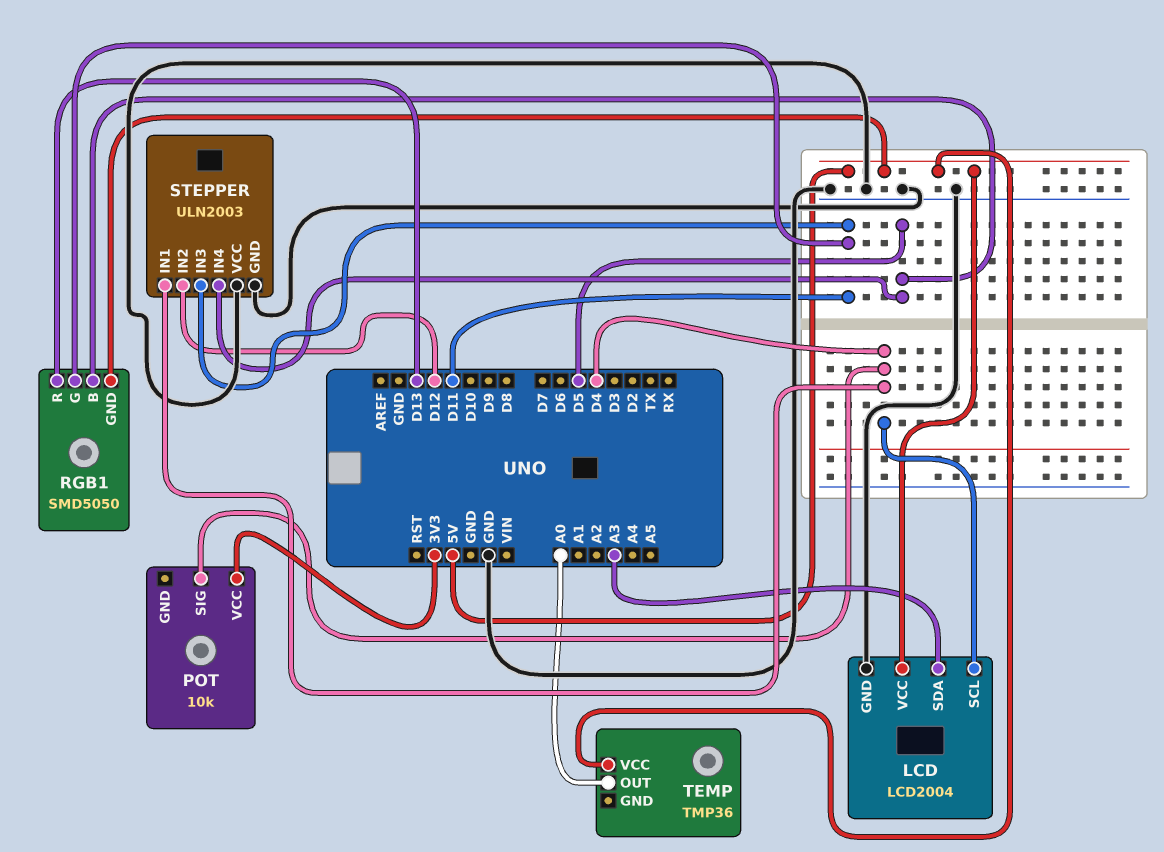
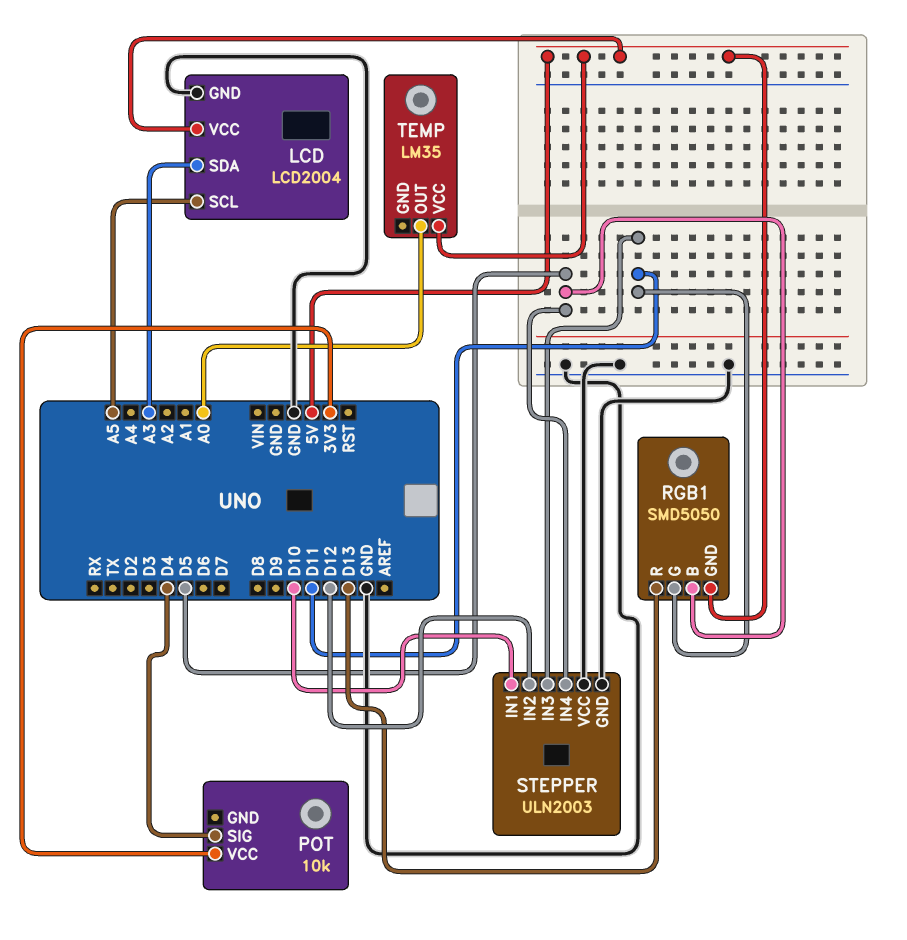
LCD pin SCL: D4 -> A5
STEPPER pin IN1: D4 -> D10
TEMP: TMP36 -> LM35

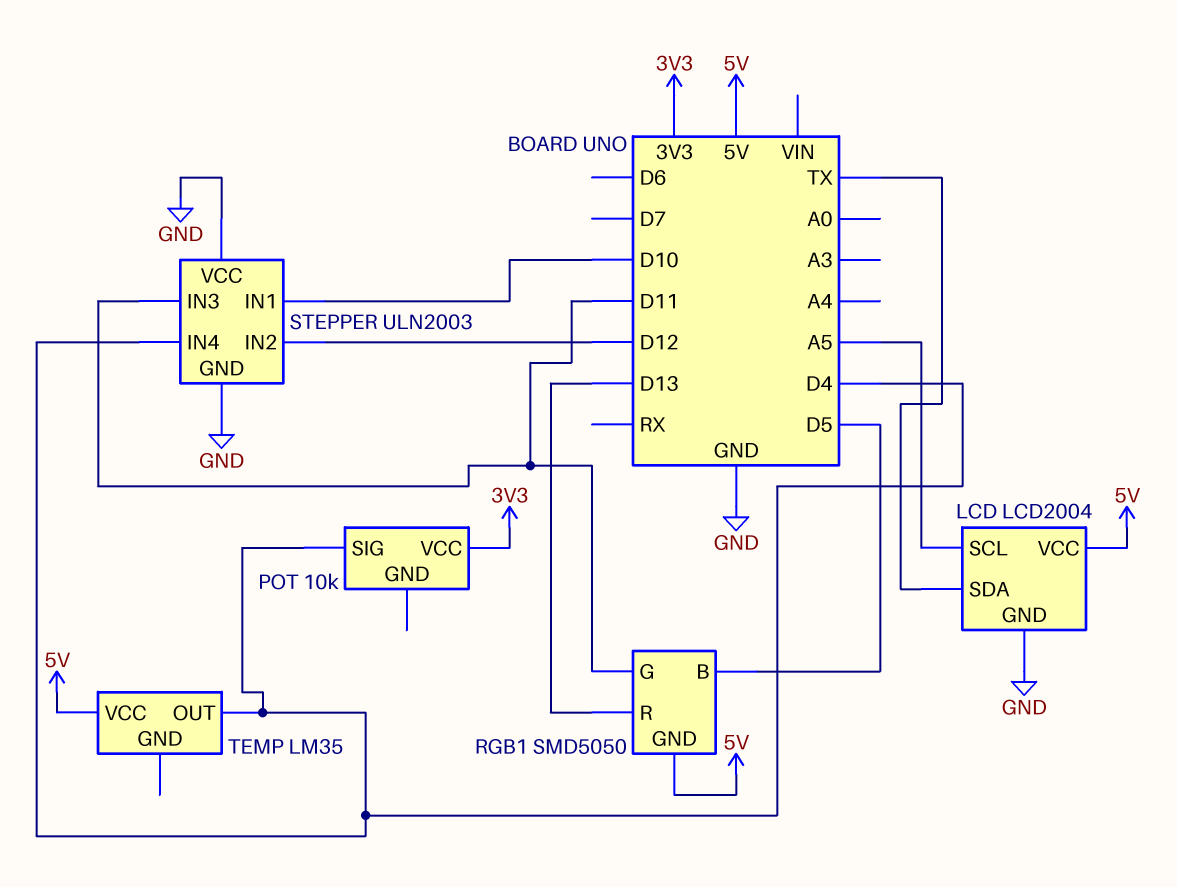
LCD pin SDA: A3 -> TX
STEPPER pin IN4: D5 -> D4
TEMP pin OUT: A0 -> D4

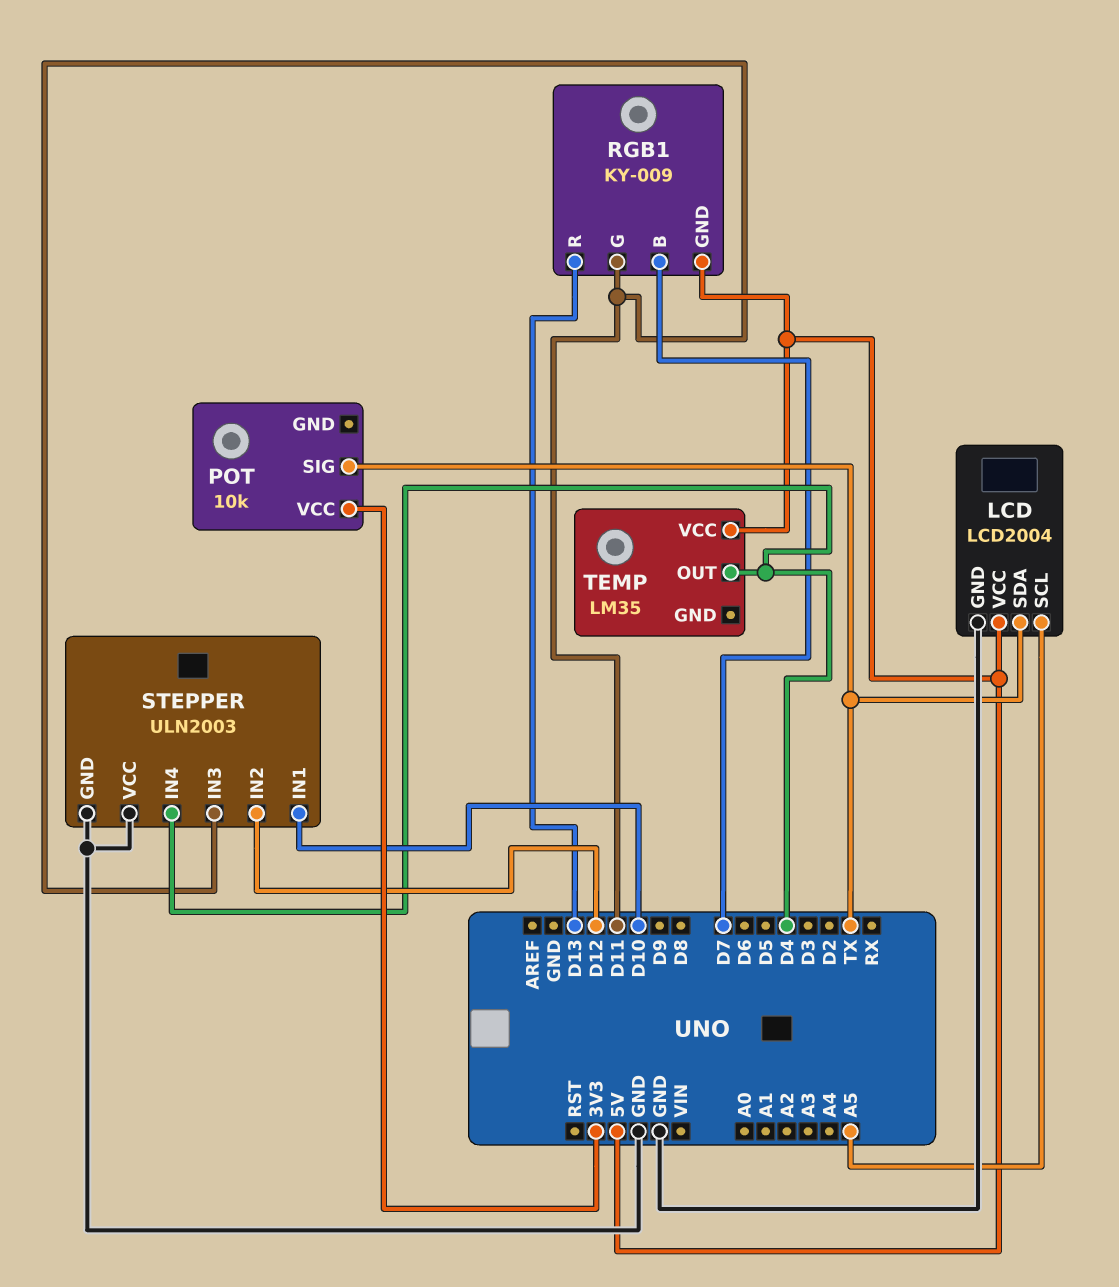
POT pin SIG: D4 -> TX
RGB1: SMD5050 -> KY-009
RGB1 pin B: D5 -> D7

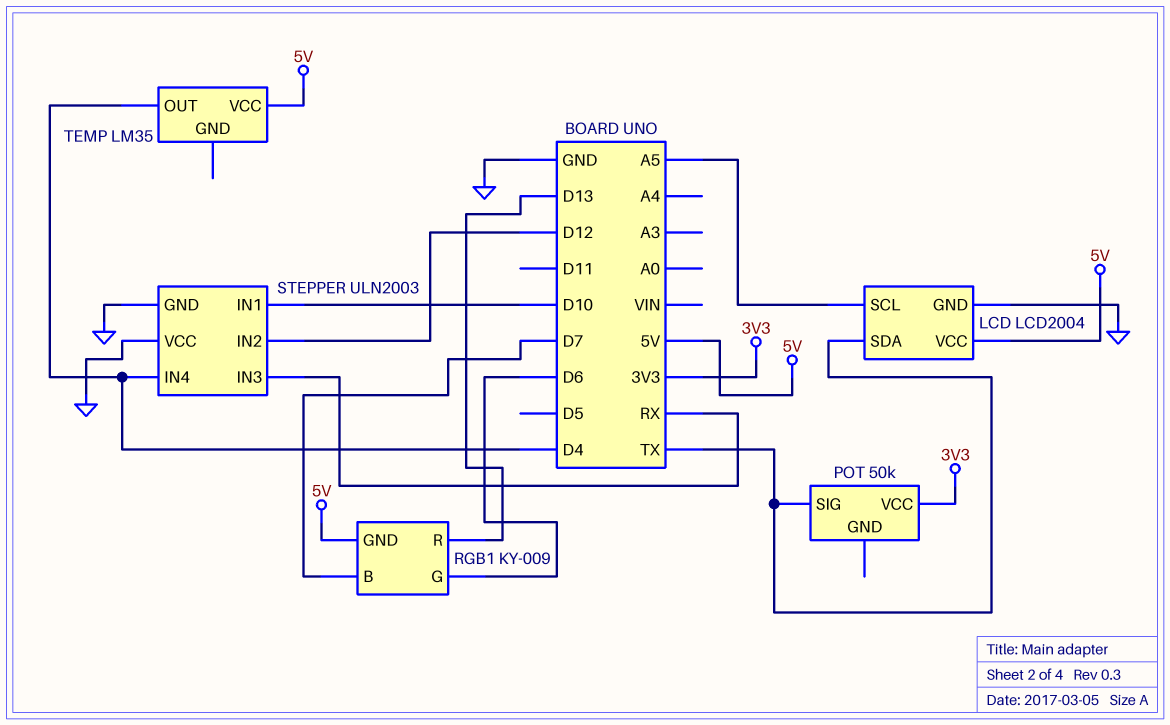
POT: 10k -> 50k
RGB1 pin G: D11 -> D6
STEPPER pin IN3: D11 -> RX

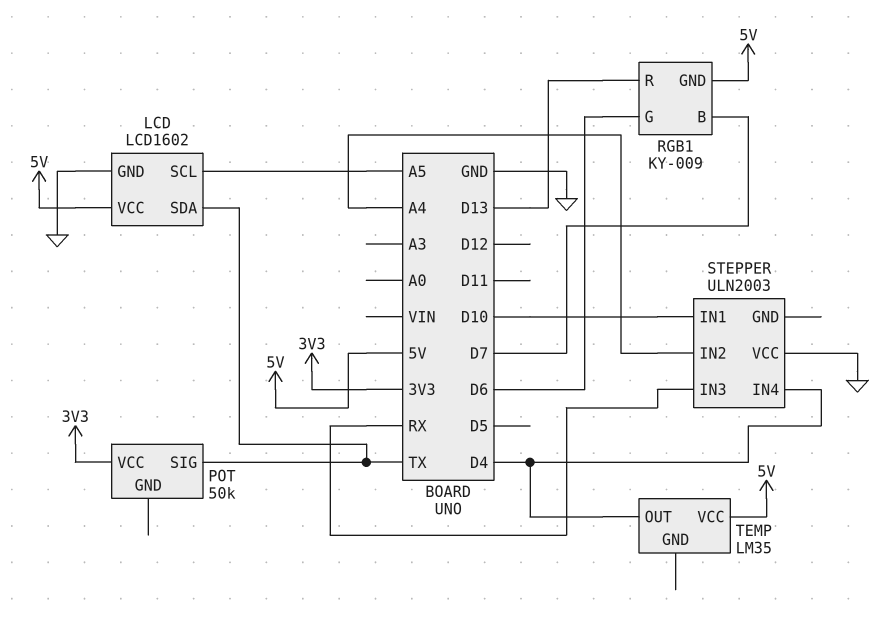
LCD: LCD2004 -> LCD1602
STEPPER pin GND: GND -> none
STEPPER pin IN2: D12 -> A4

